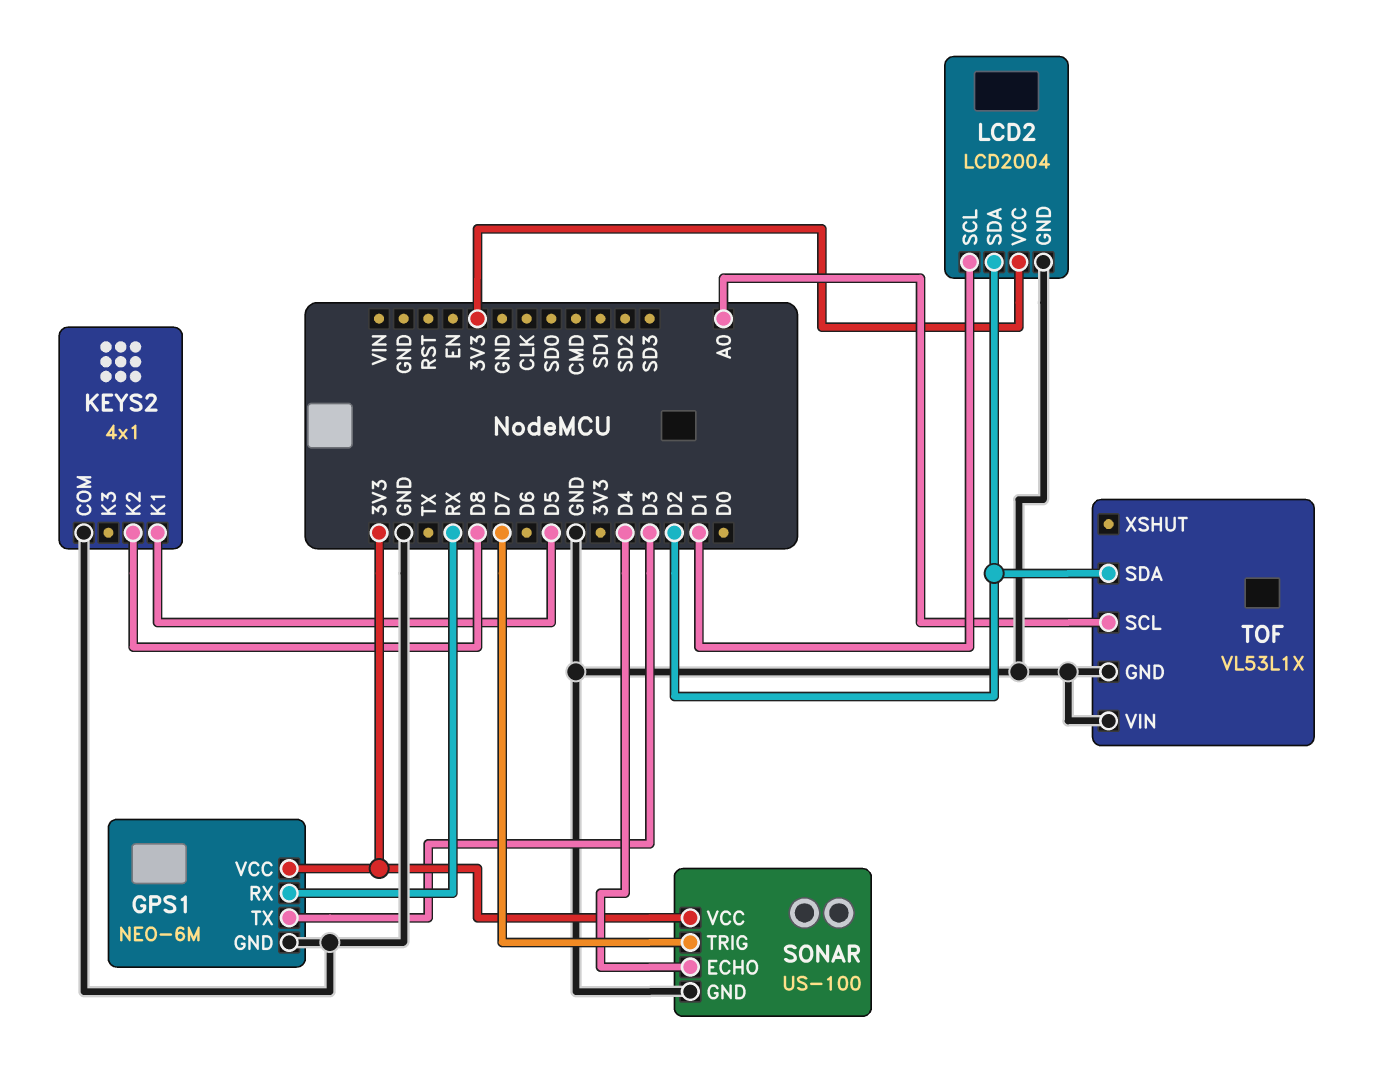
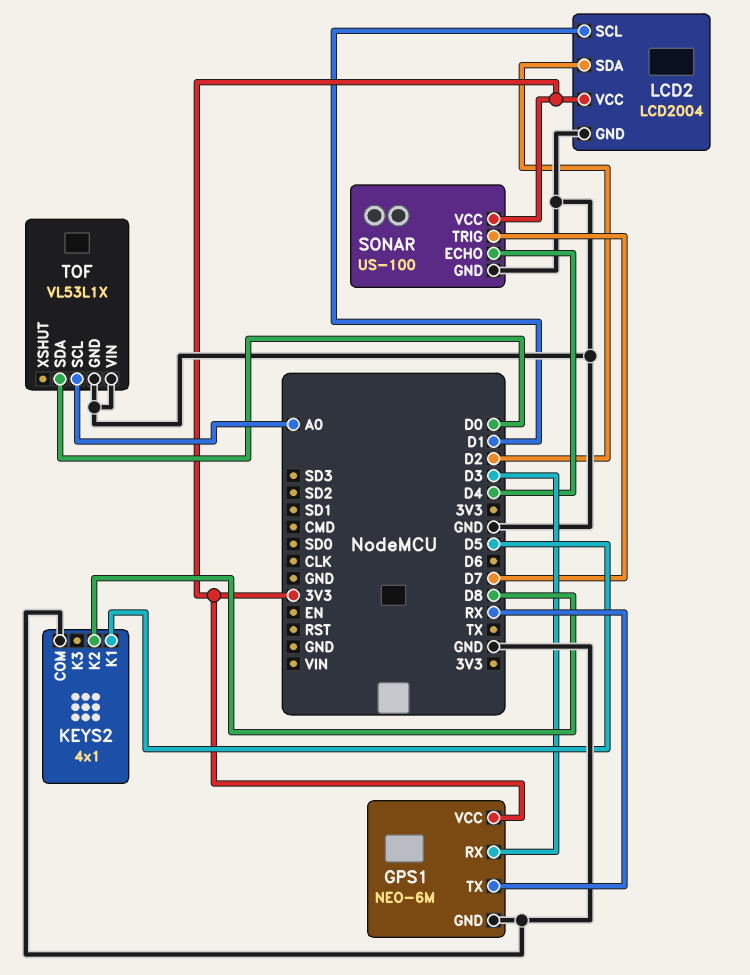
GPS1 pin RX: RX -> D3
GPS1 pin TX: D3 -> RX
TOF pin SDA: D2 -> D0

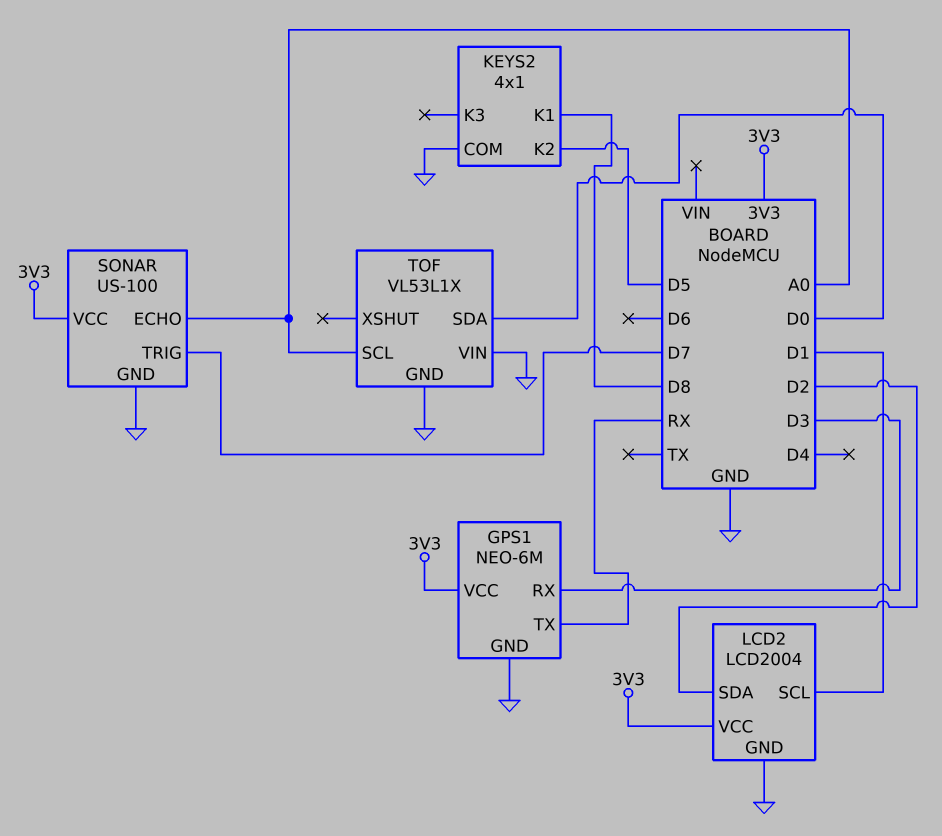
KEYS2 pin K1: D5 -> D8
KEYS2 pin K2: D8 -> D5
SONAR pin ECHO: D4 -> A0

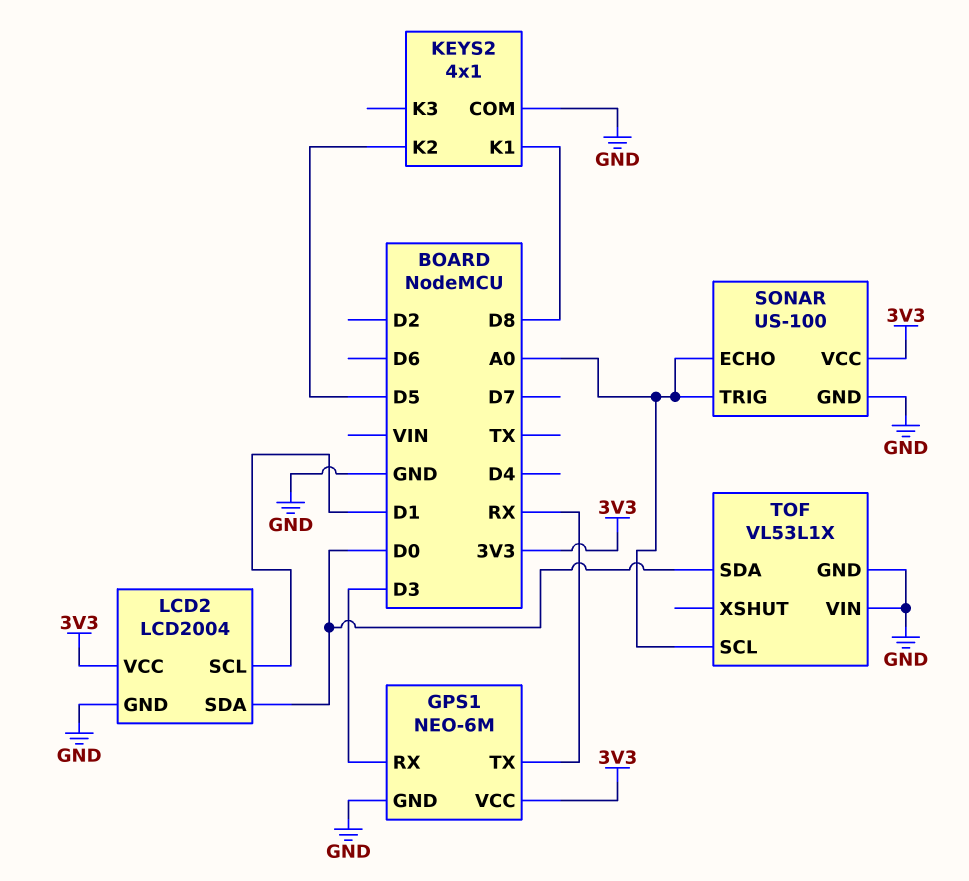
LCD2 pin SDA: D2 -> D0
SONAR pin TRIG: D7 -> A0

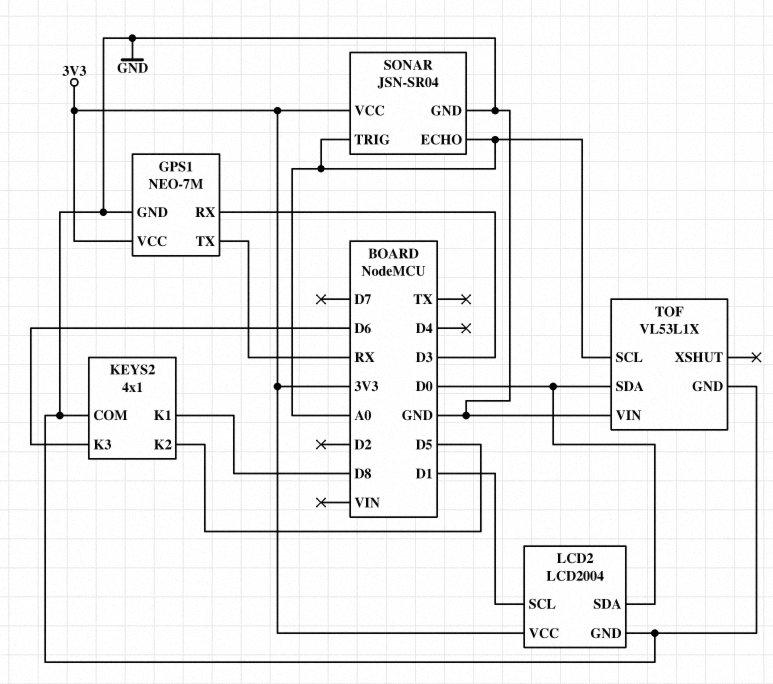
GPS1: NEO-6M -> NEO-7M
KEYS2 pin K3: none -> D6
SONAR: US-100 -> JSN-SR04

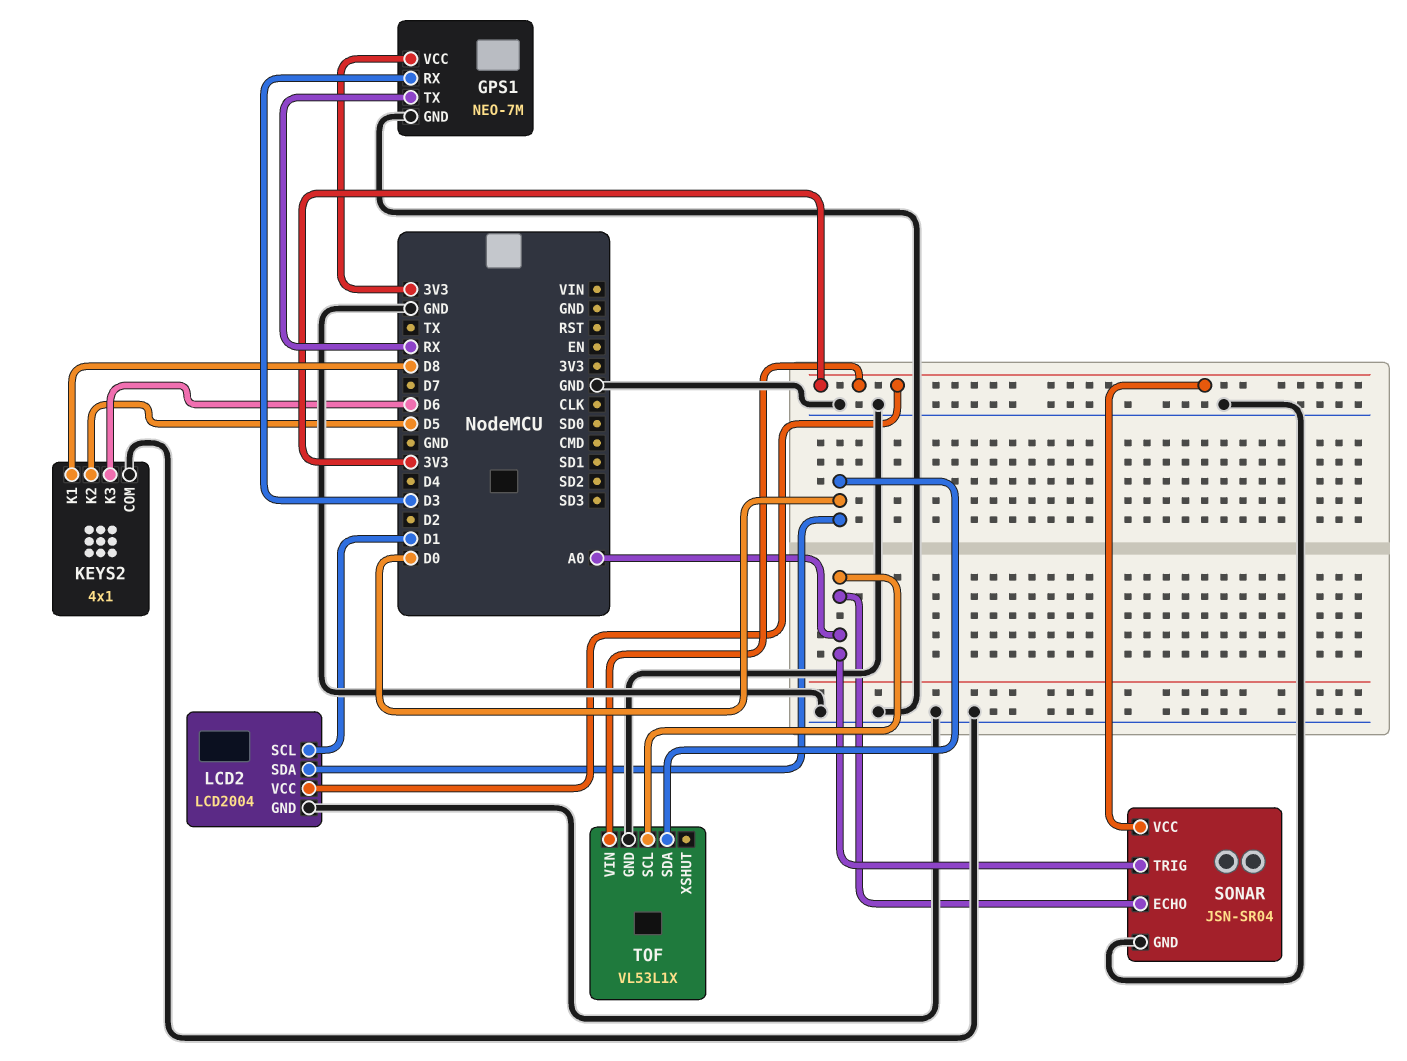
TOF pin VIN: GND -> 3V3

